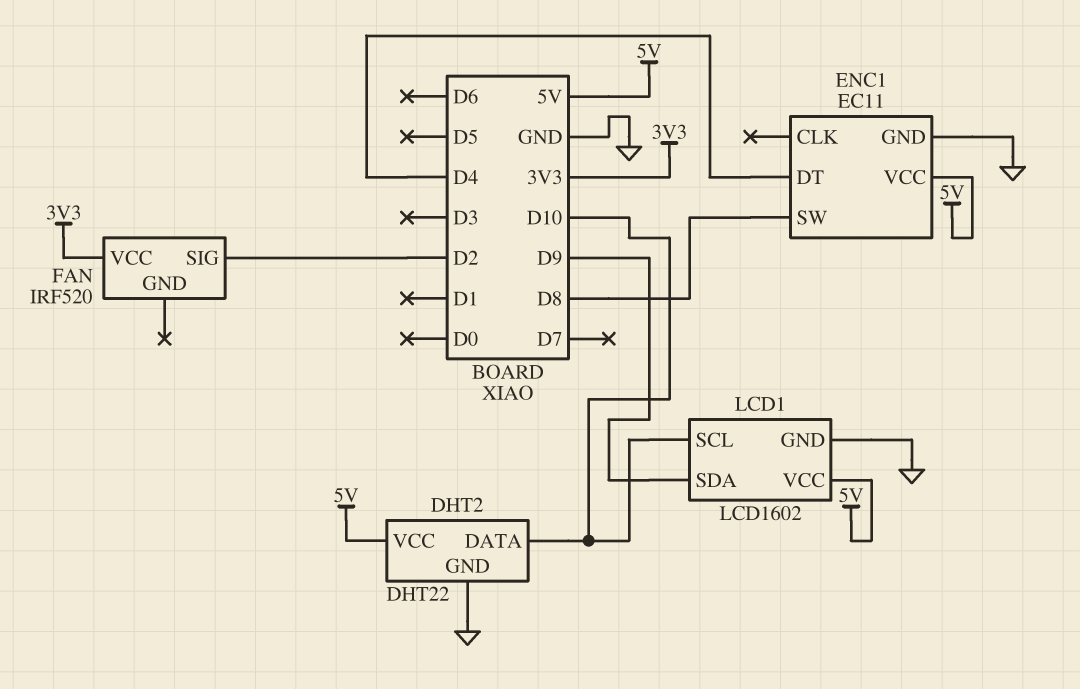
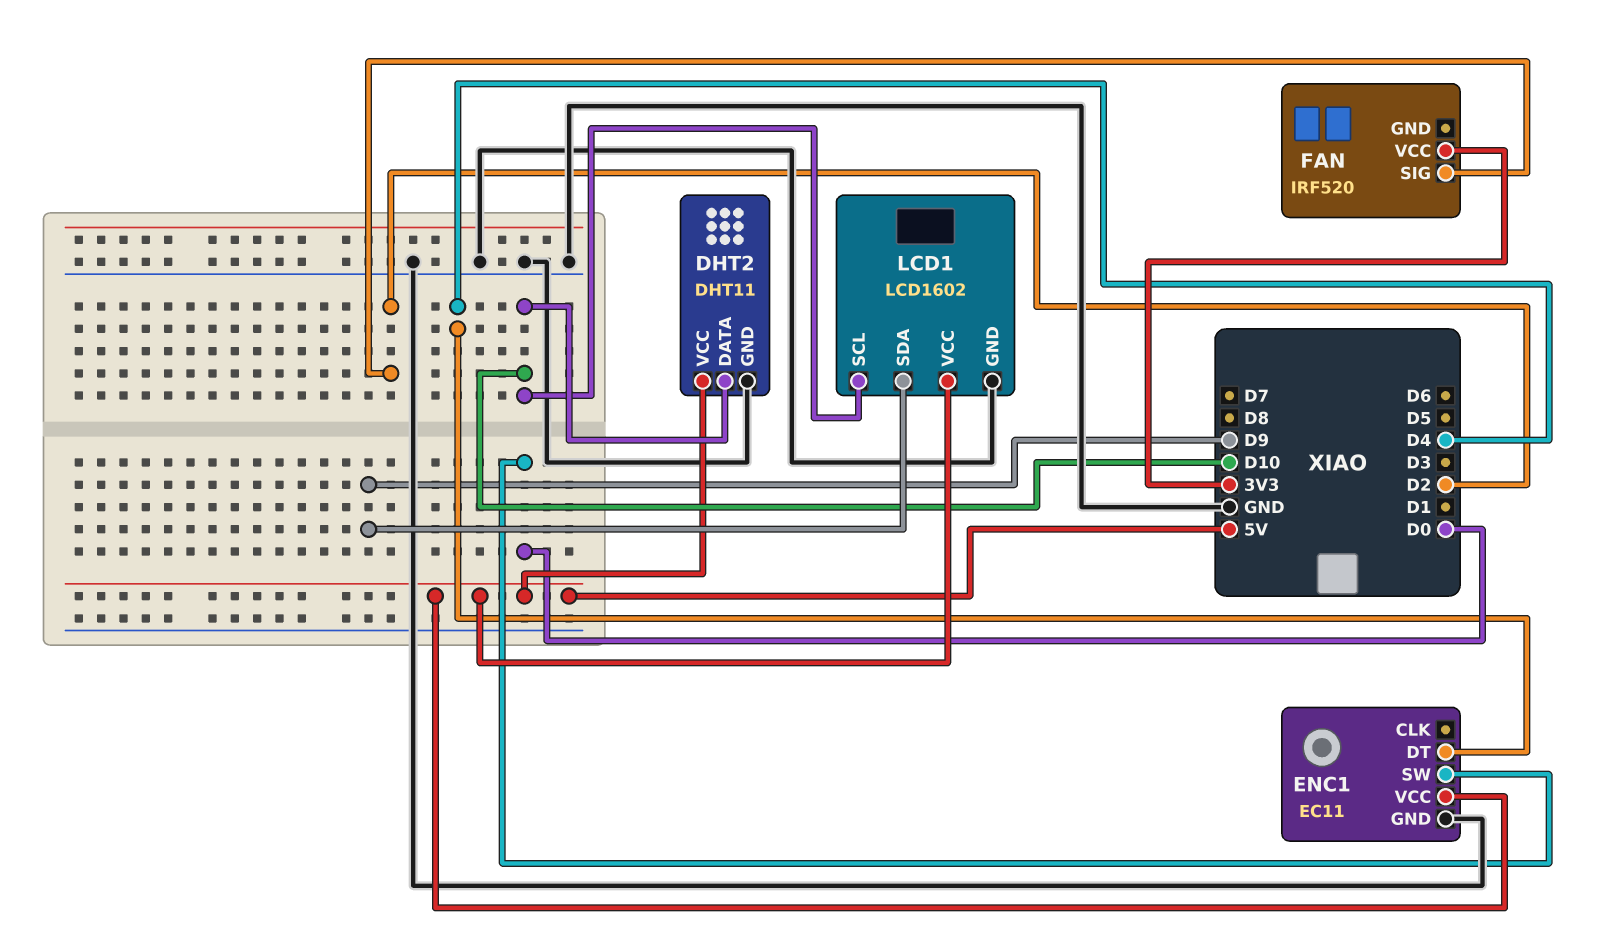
DHT2: DHT22 -> DHT11
ENC1 pin SW: D8 -> D0

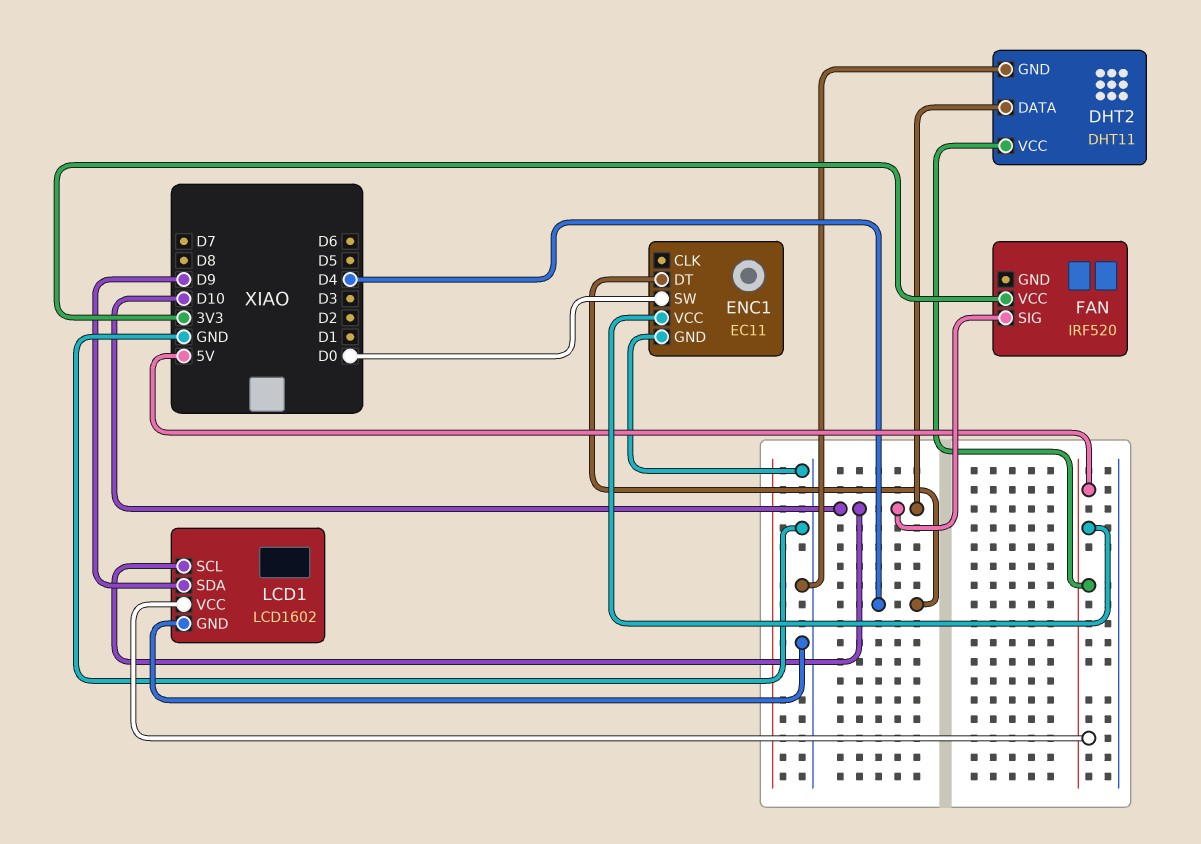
FAN pin SIG: D2 -> D10

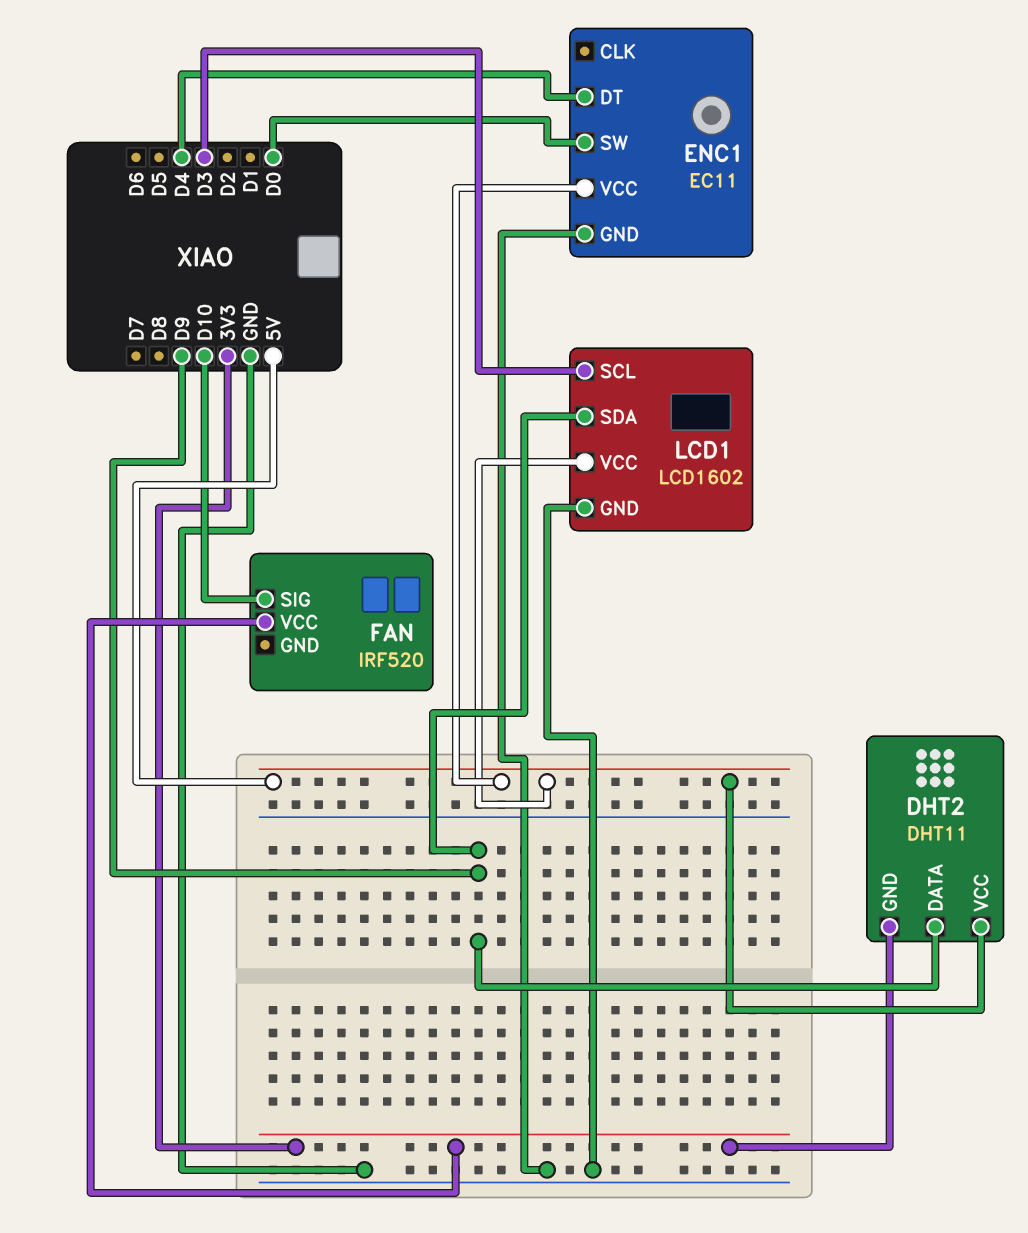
DHT2 pin DATA: D10 -> D9
DHT2 pin GND: GND -> 3V3
LCD1 pin SCL: D10 -> D3

